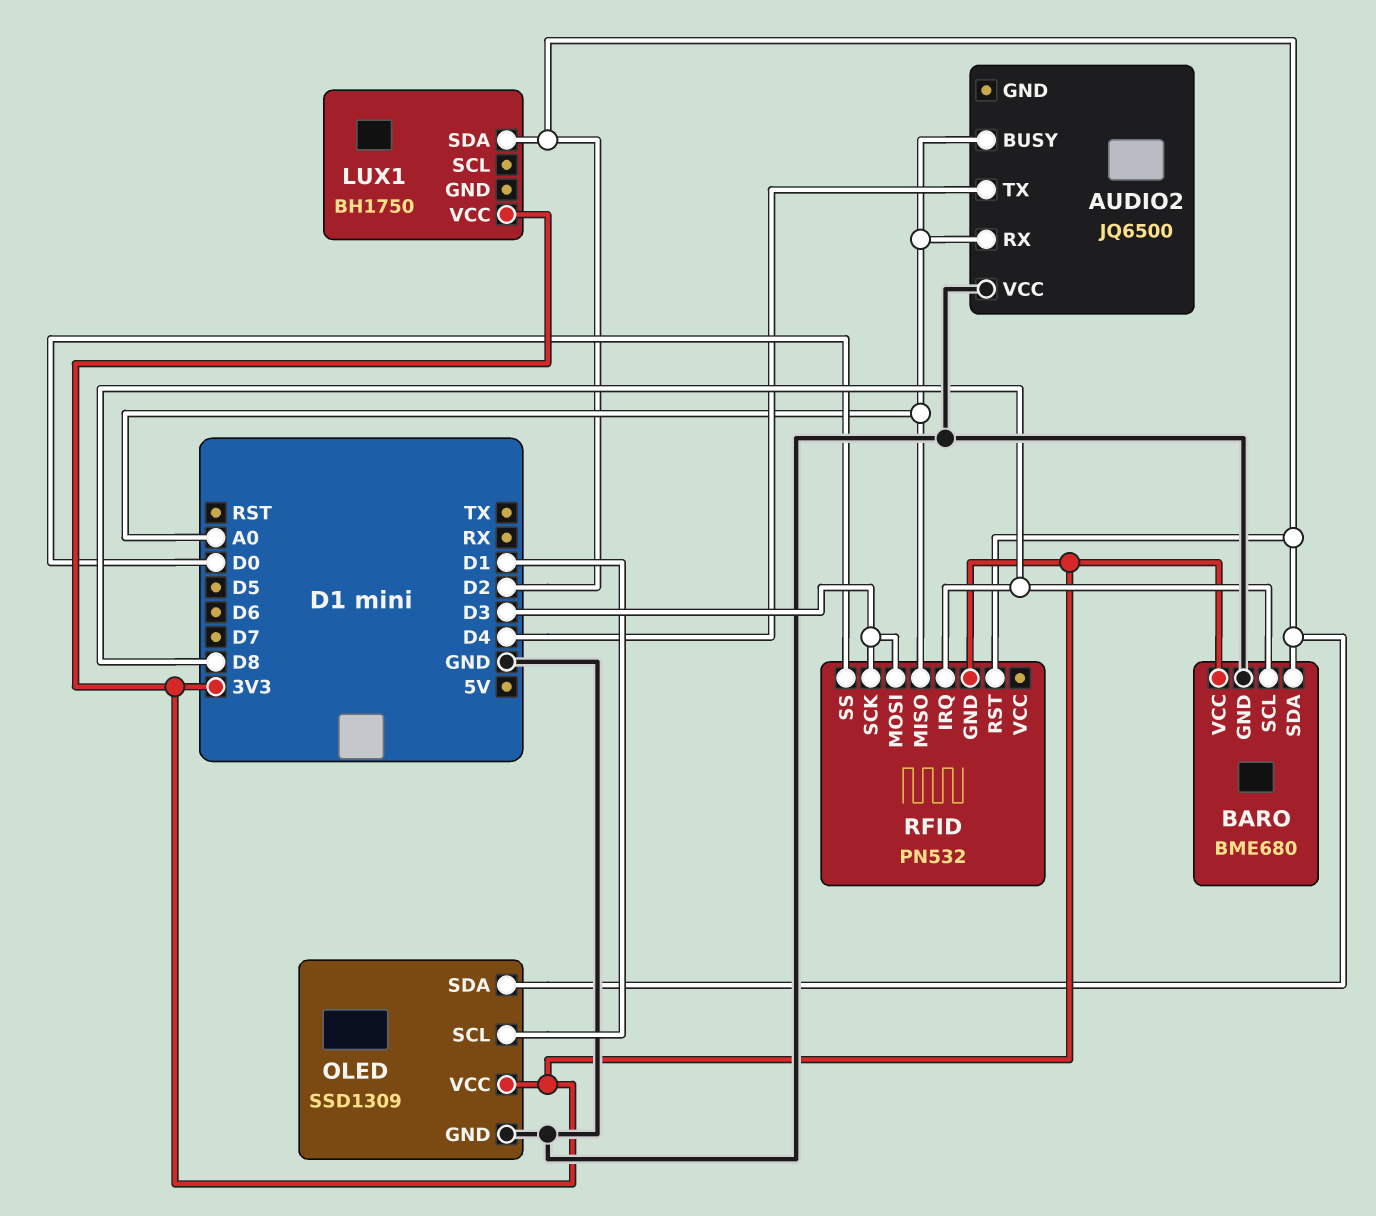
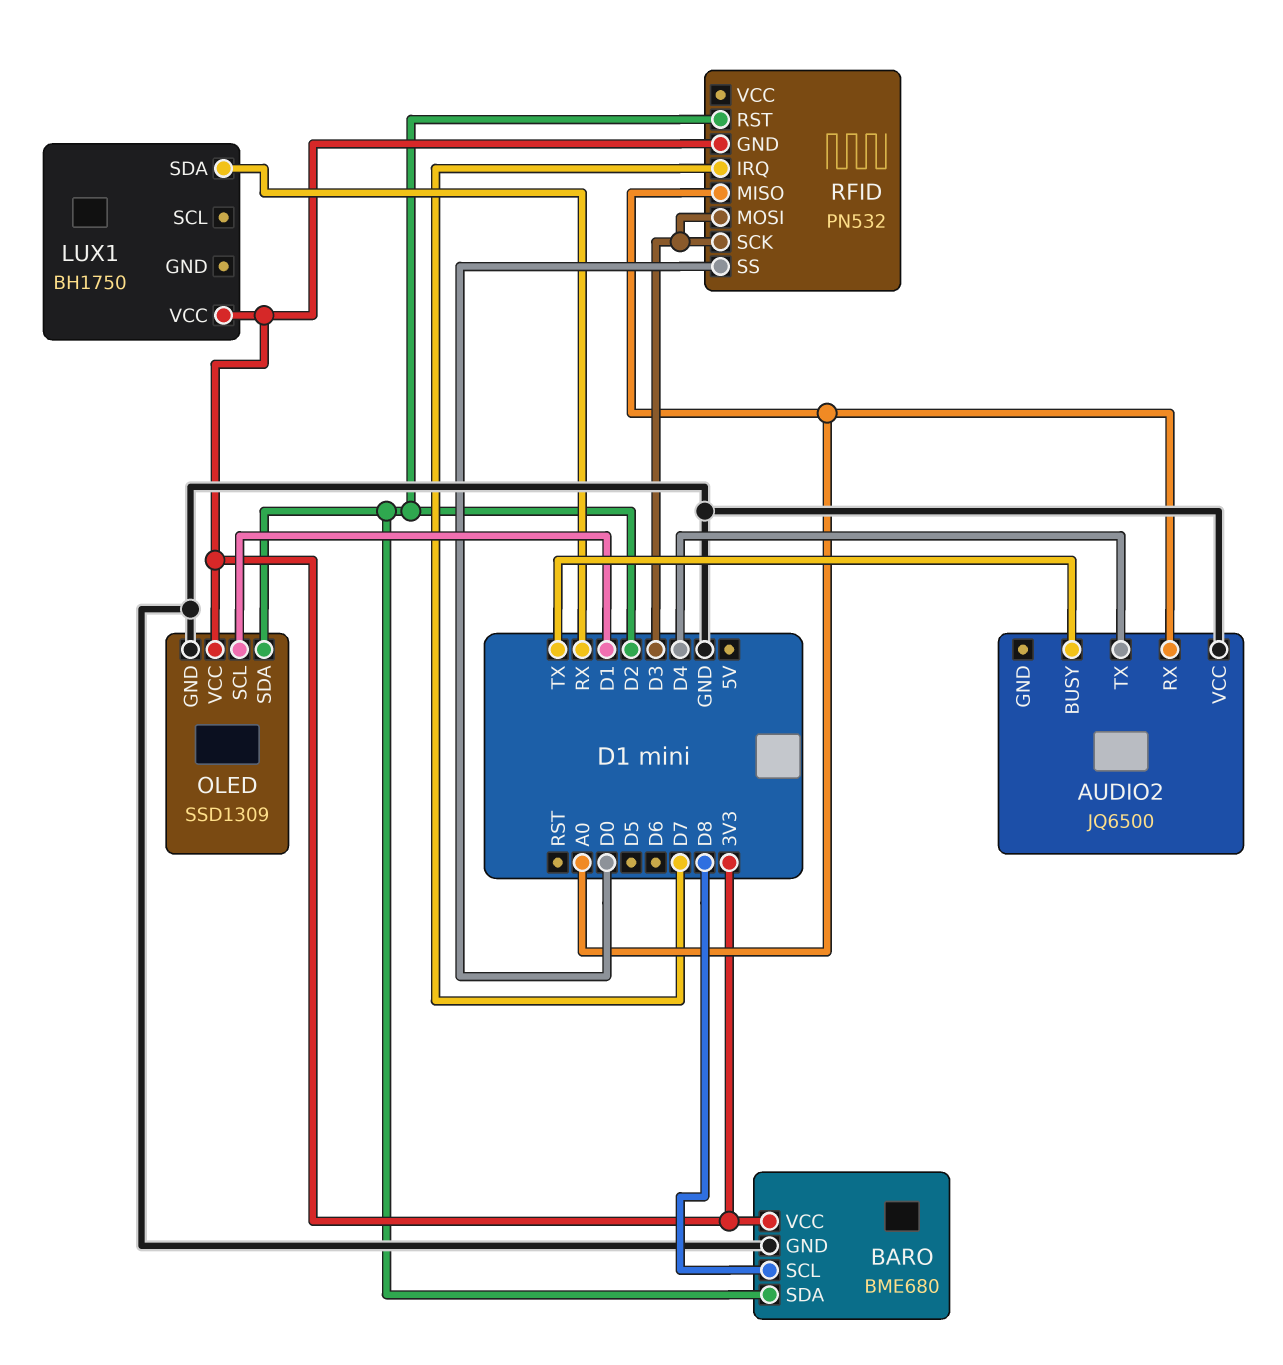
AUDIO2 pin BUSY: A0 -> TX
LUX1 pin SDA: D2 -> RX
RFID pin IRQ: D8 -> D7

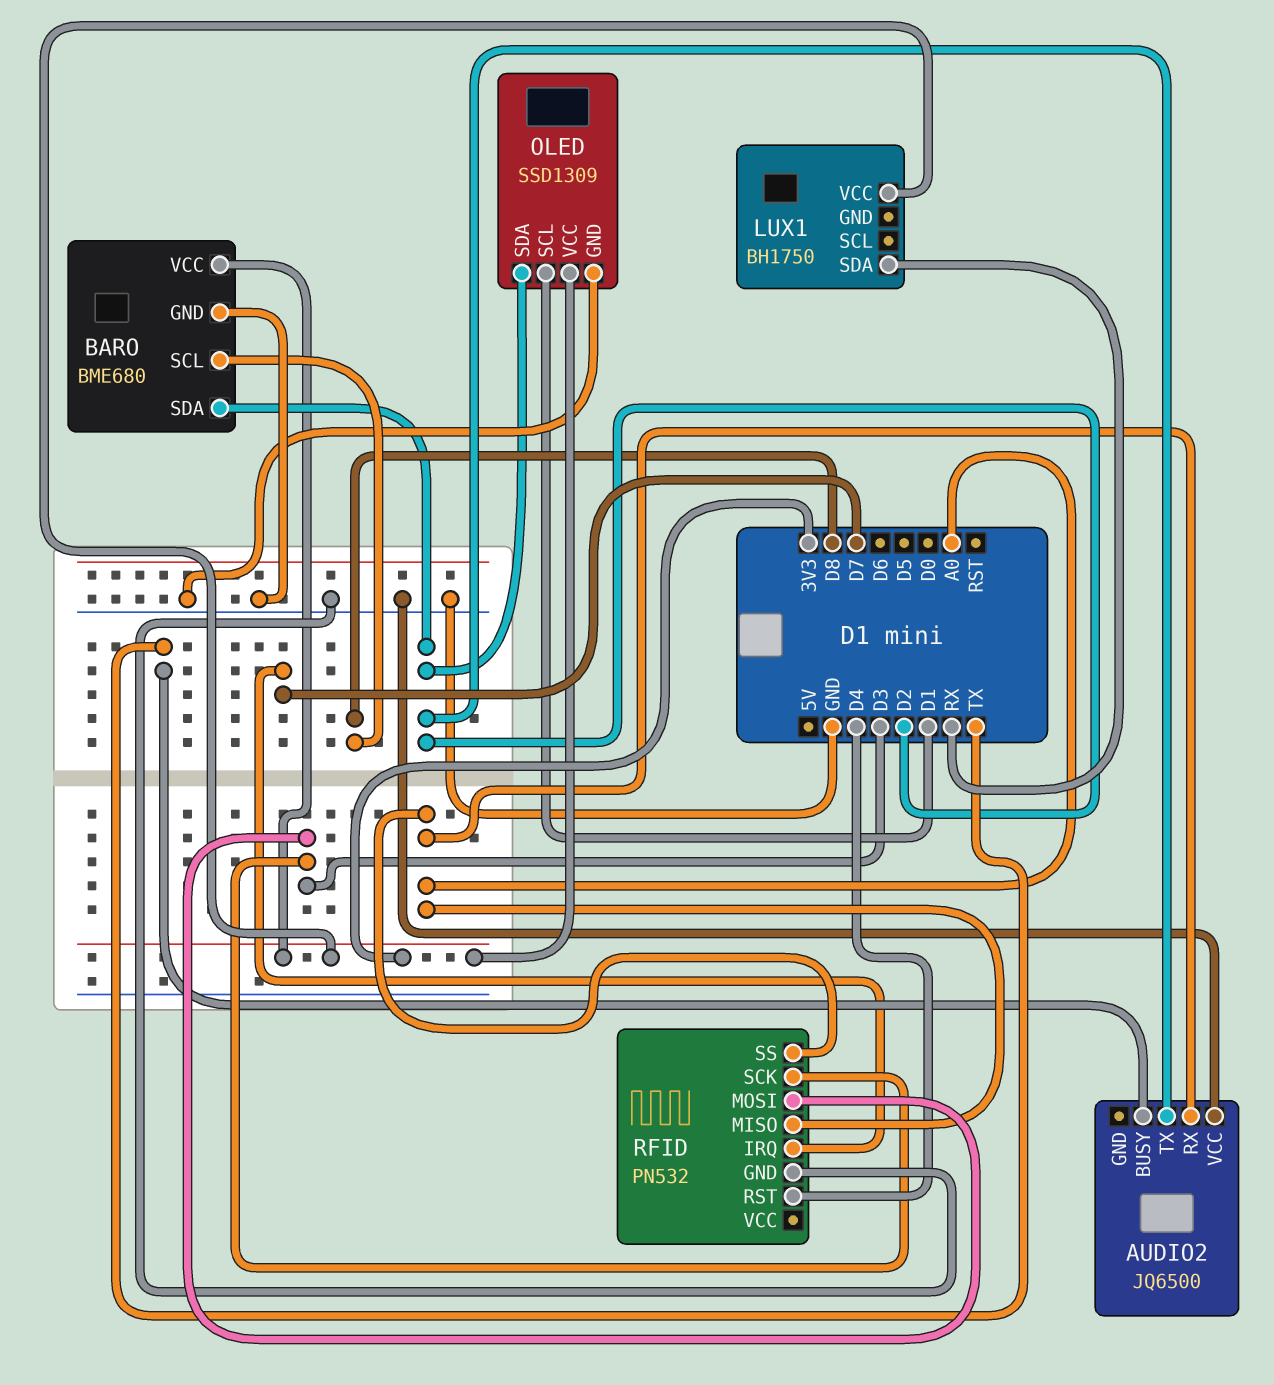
AUDIO2 pin TX: D4 -> D2
RFID pin GND: 3V3 -> GND
RFID pin RST: D2 -> D4
RFID pin SS: D0 -> A0

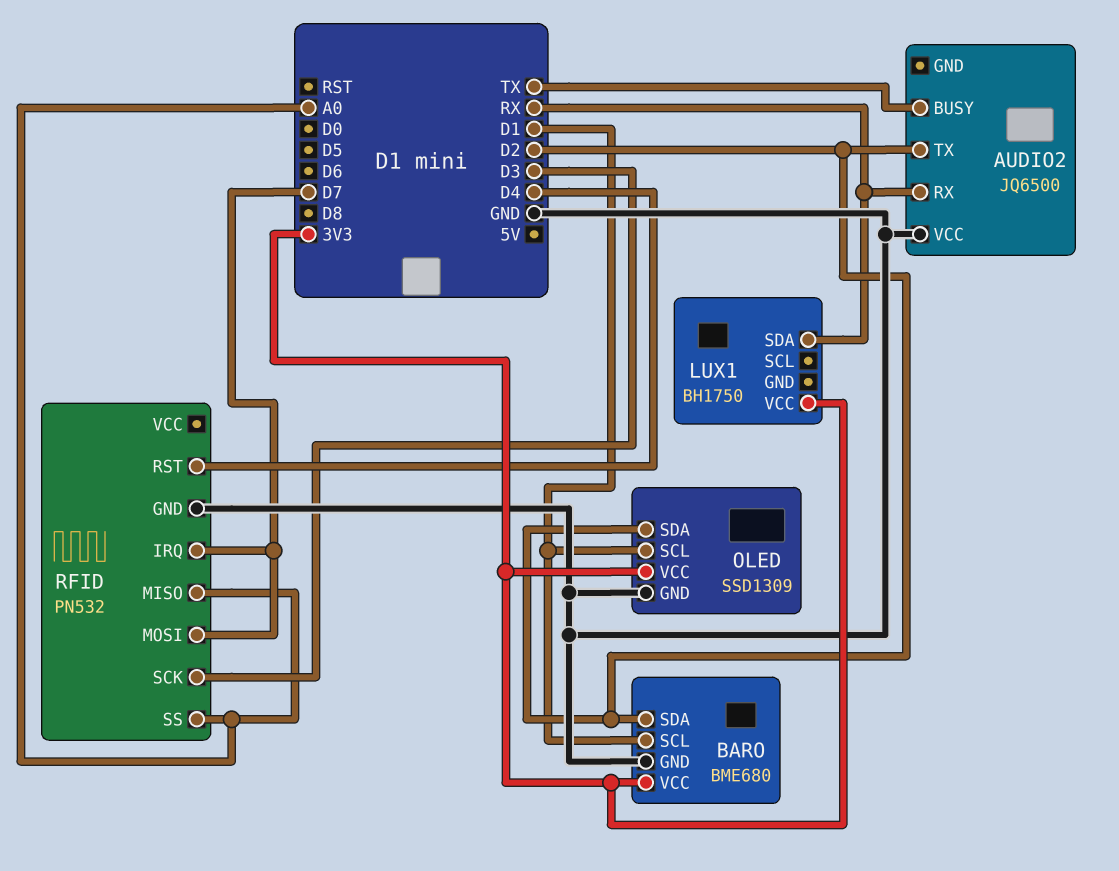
AUDIO2 pin RX: A0 -> RX
BARO pin SCL: D8 -> D1
RFID pin MOSI: D3 -> D7

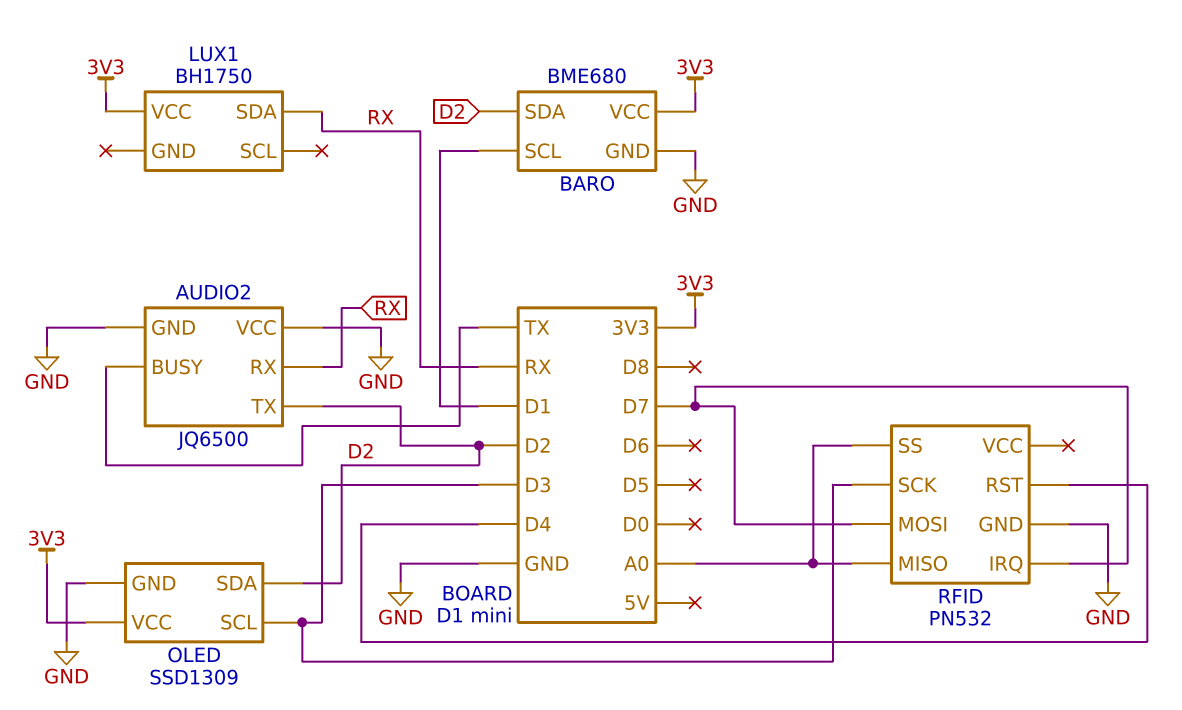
AUDIO2 pin GND: none -> GND
OLED pin SCL: D1 -> D3

